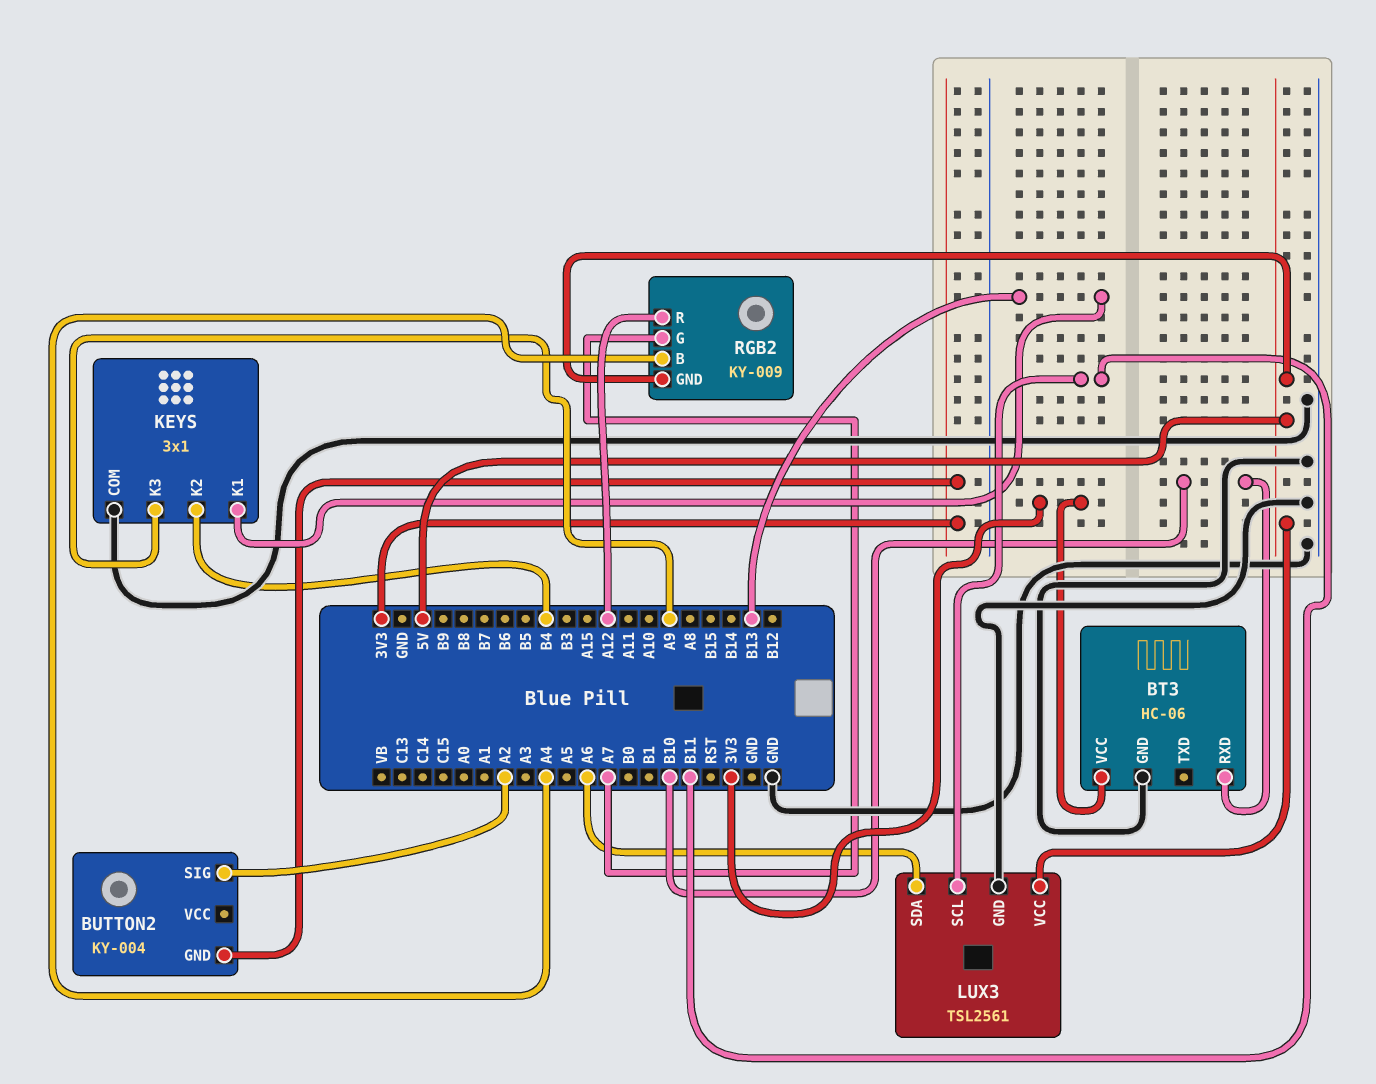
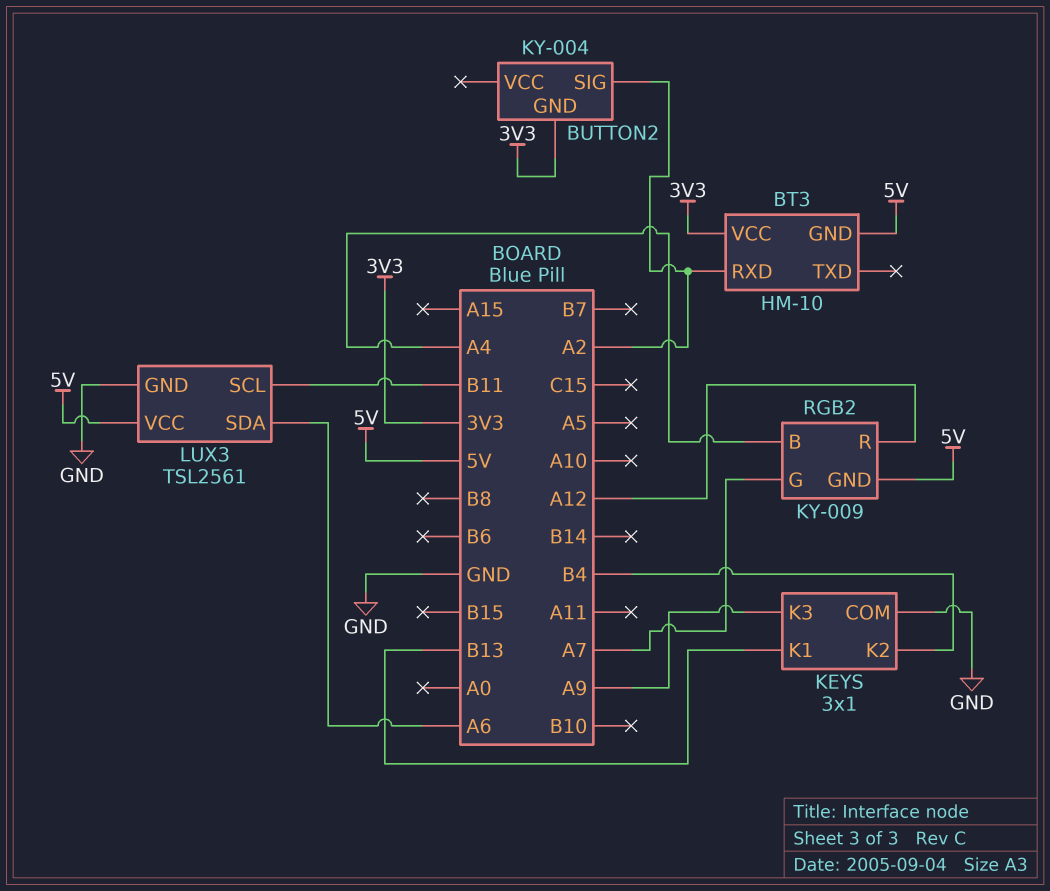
BT3: HC-06 -> HM-10
BT3 pin GND: GND -> 5V
BT3 pin RXD: B10 -> A2

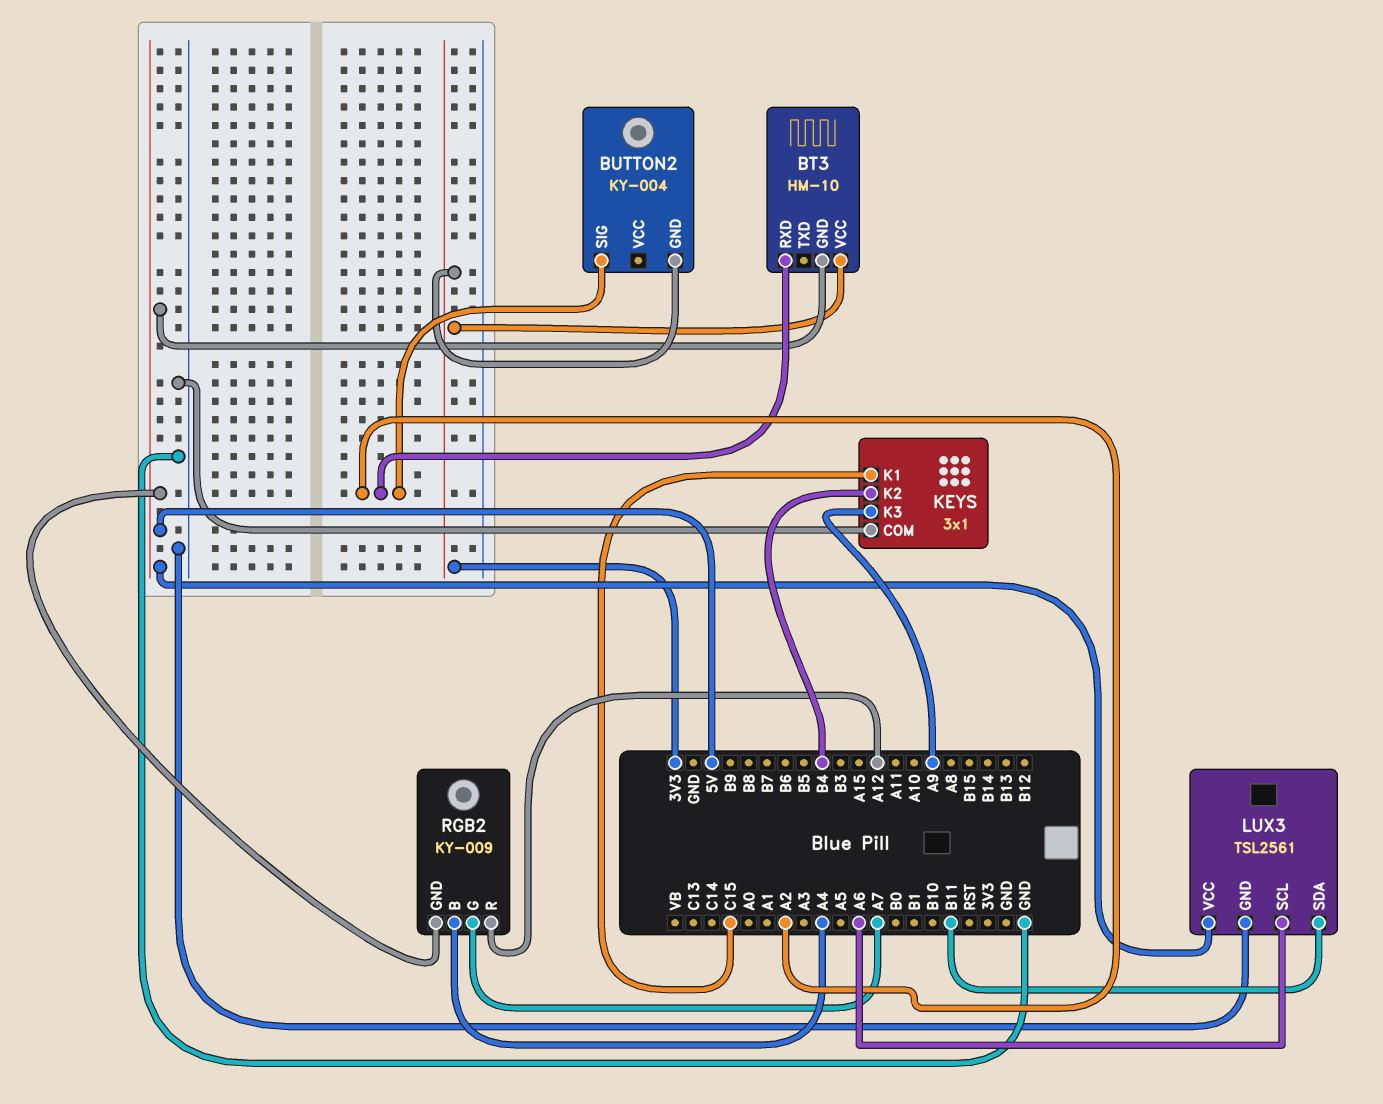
KEYS pin K1: B13 -> C15
LUX3 pin SCL: B11 -> A6
LUX3 pin SDA: A6 -> B11

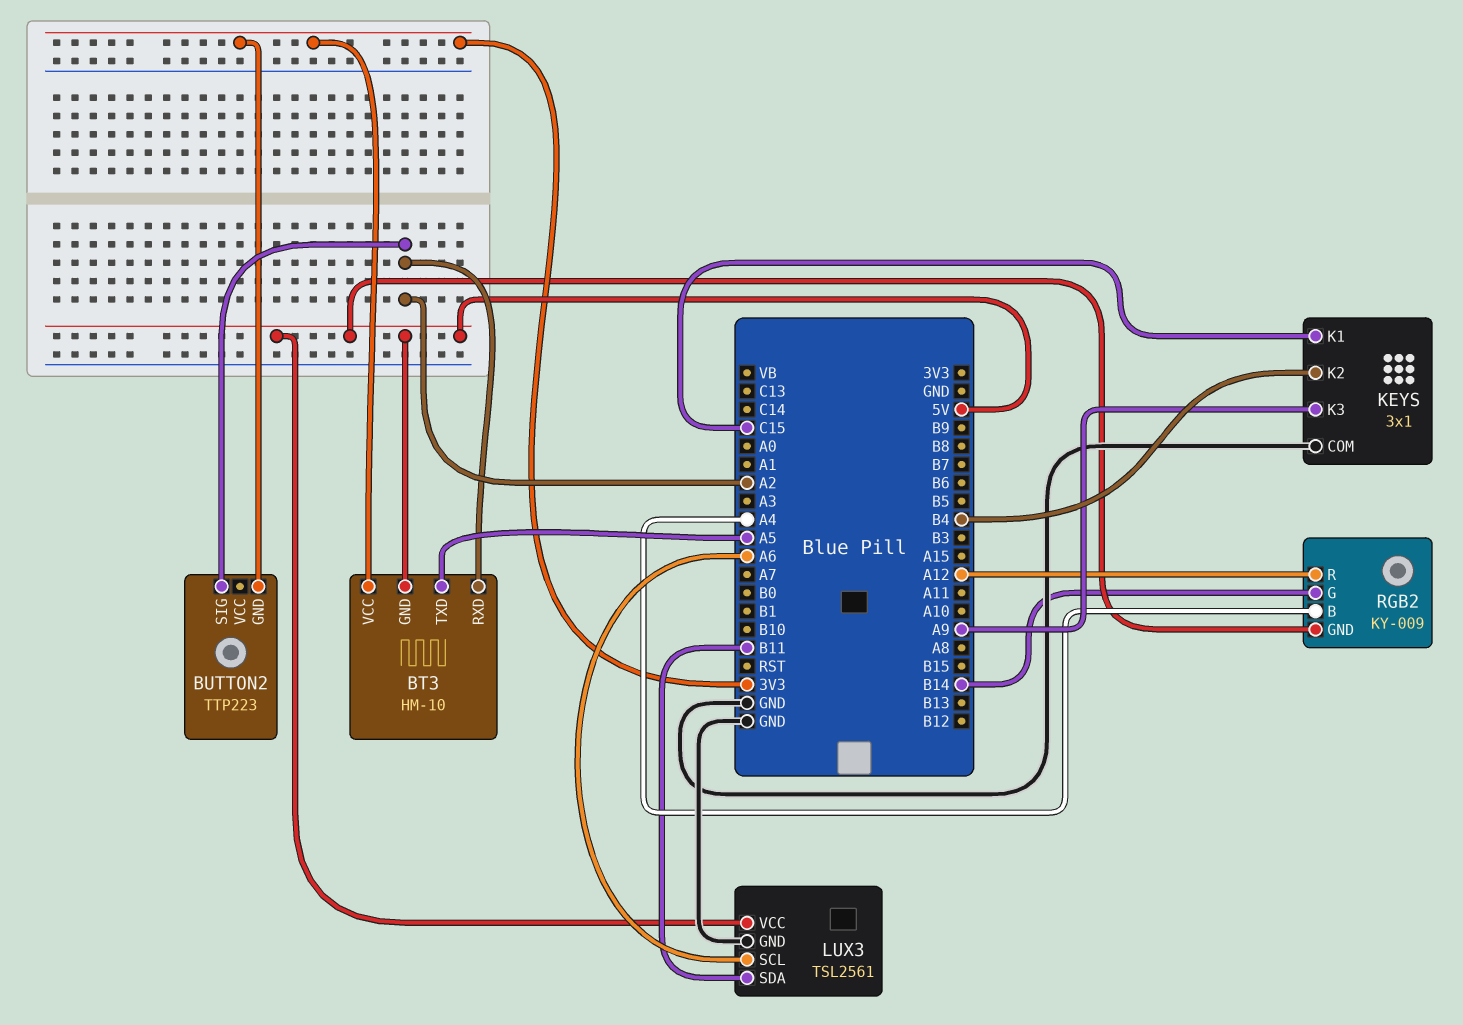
BT3 pin TXD: none -> A5
BUTTON2: KY-004 -> TTP223
RGB2 pin G: A7 -> B14

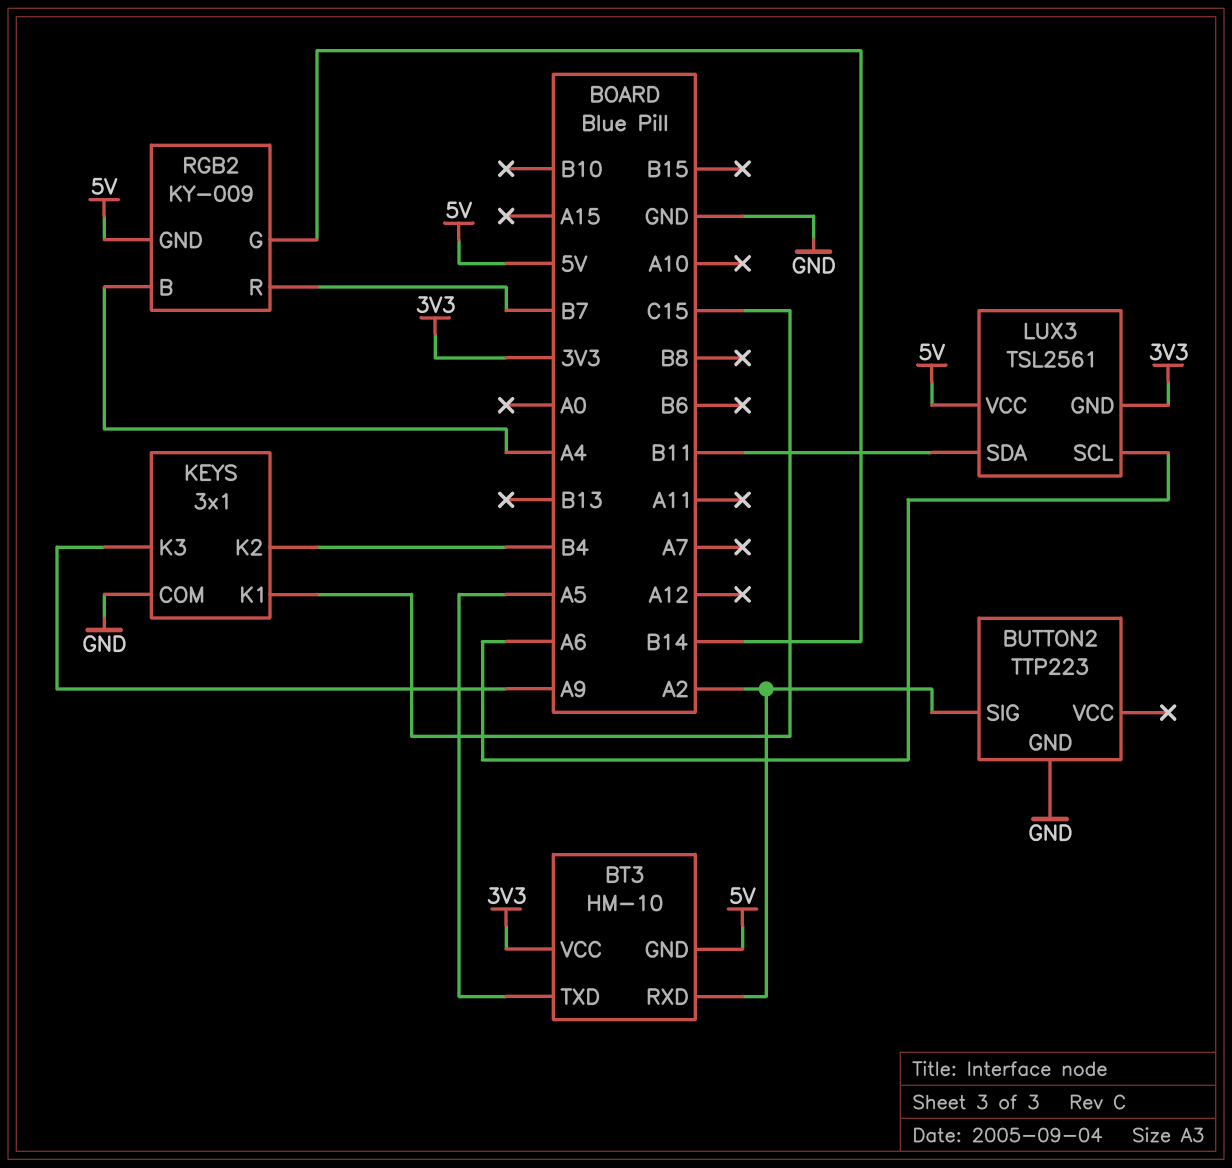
BUTTON2 pin GND: 3V3 -> GND
LUX3 pin GND: GND -> 3V3
RGB2 pin R: A12 -> B7

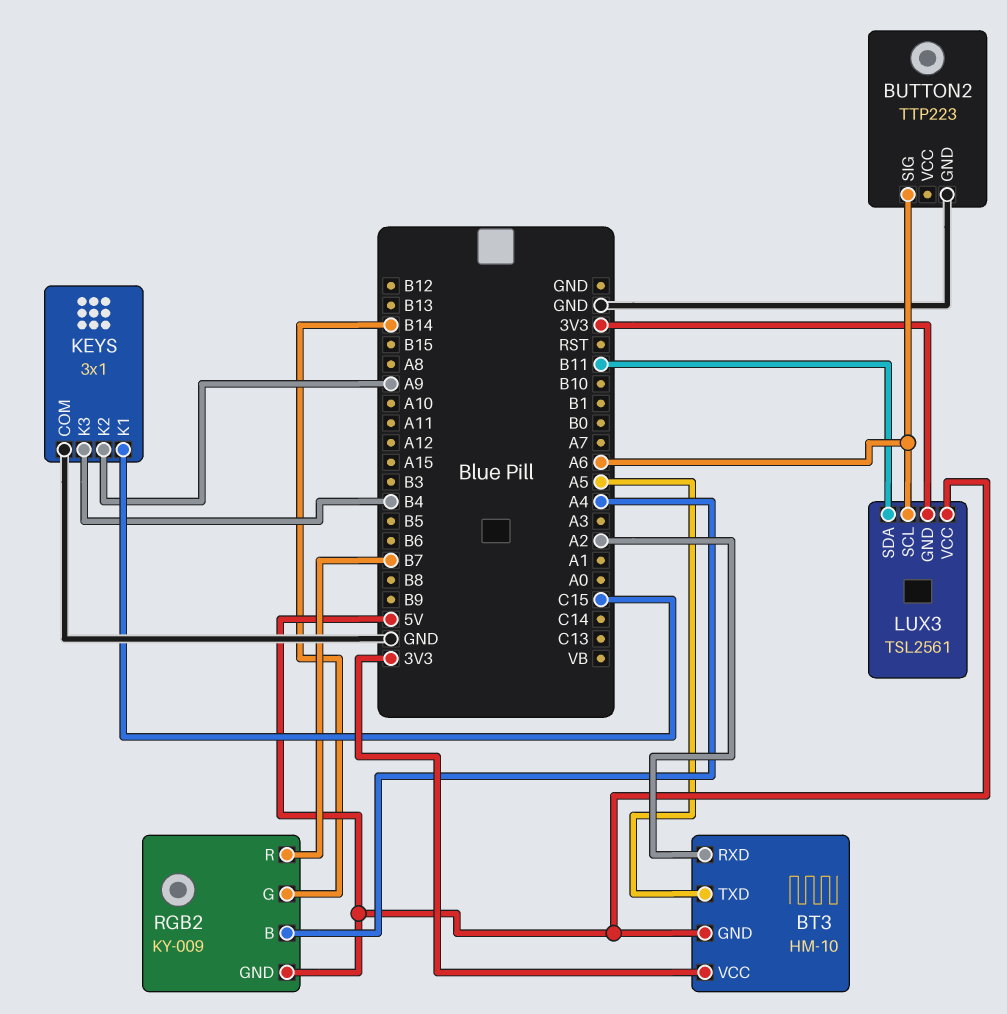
BUTTON2 pin SIG: A2 -> A6
KEYS pin K2: B4 -> A9
KEYS pin K3: A9 -> B4

